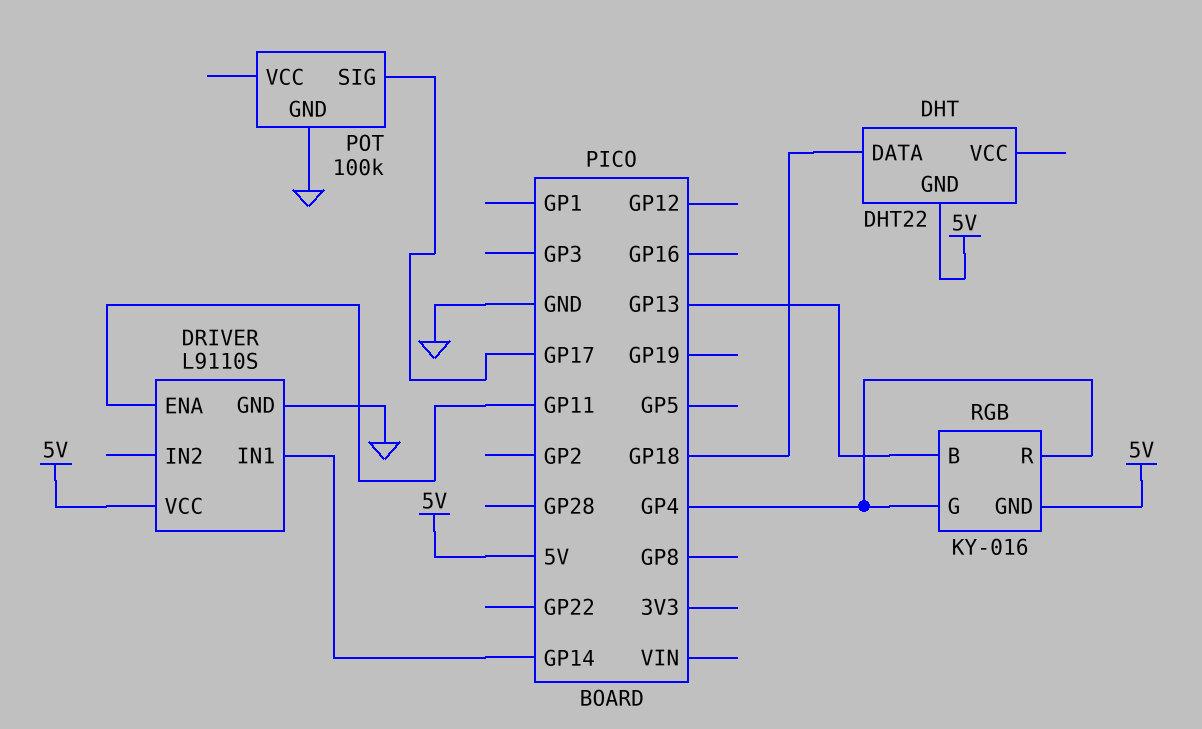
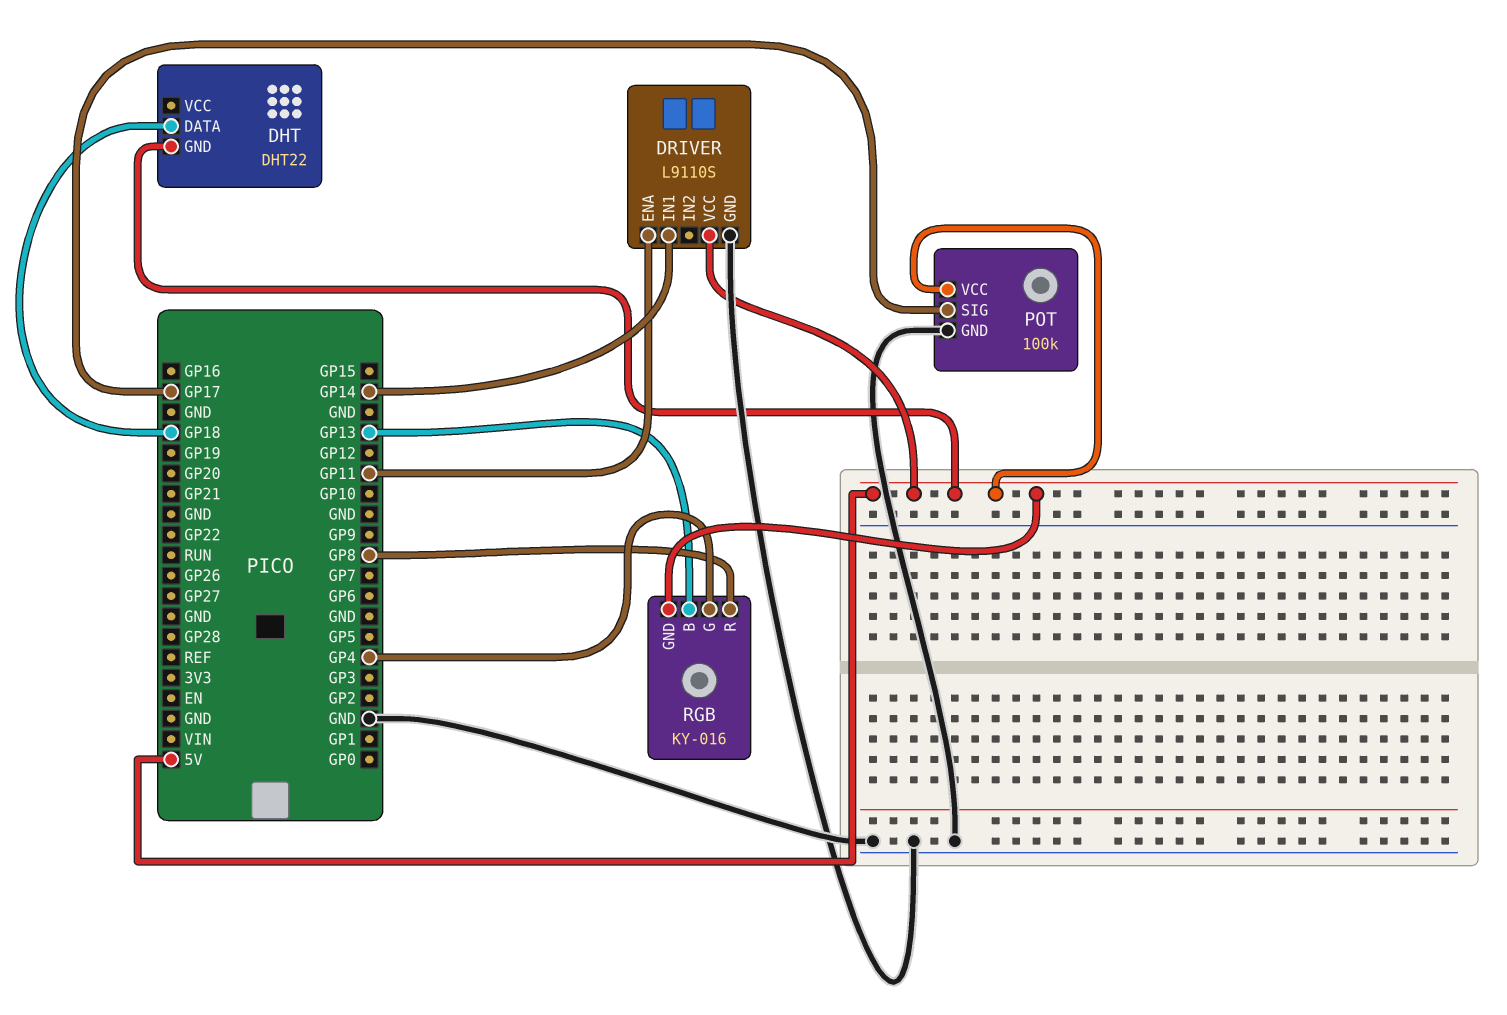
POT pin VCC: none -> 5V
RGB pin R: GP4 -> GP8

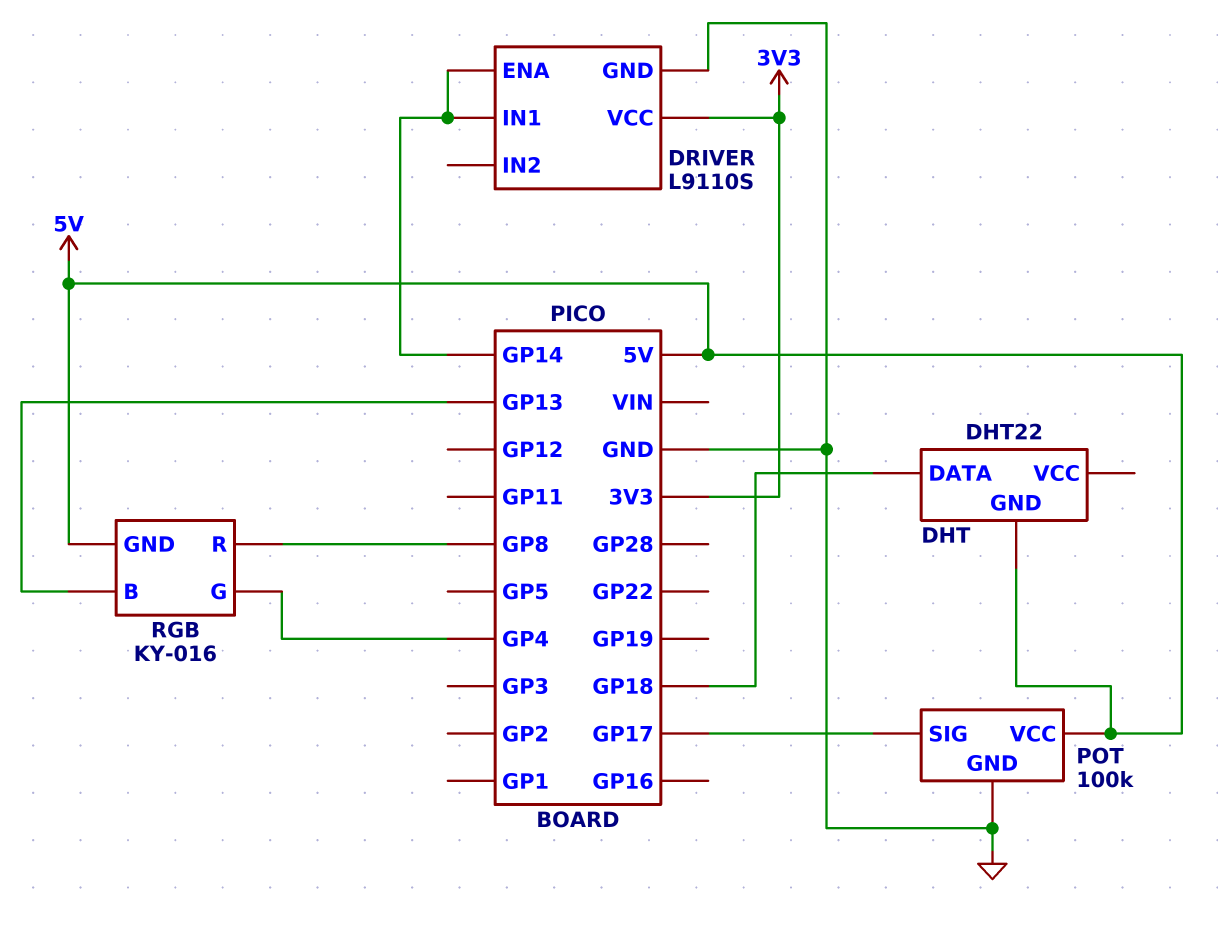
DRIVER pin ENA: GP11 -> GP14
DRIVER pin VCC: 5V -> 3V3

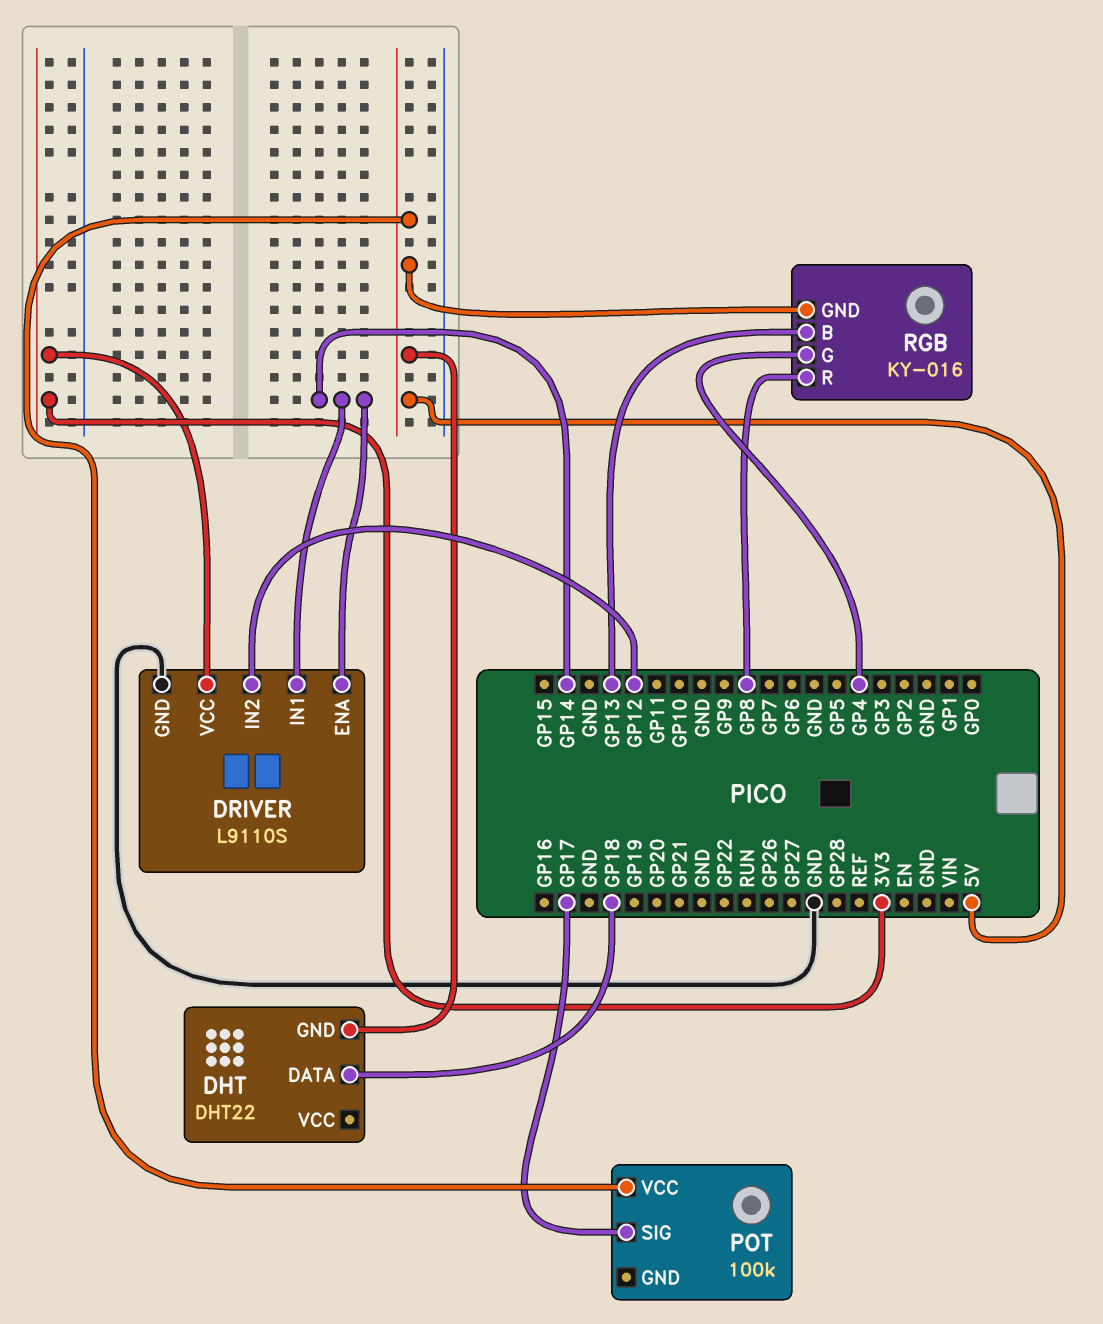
DRIVER pin IN2: none -> GP12
POT pin GND: GND -> none

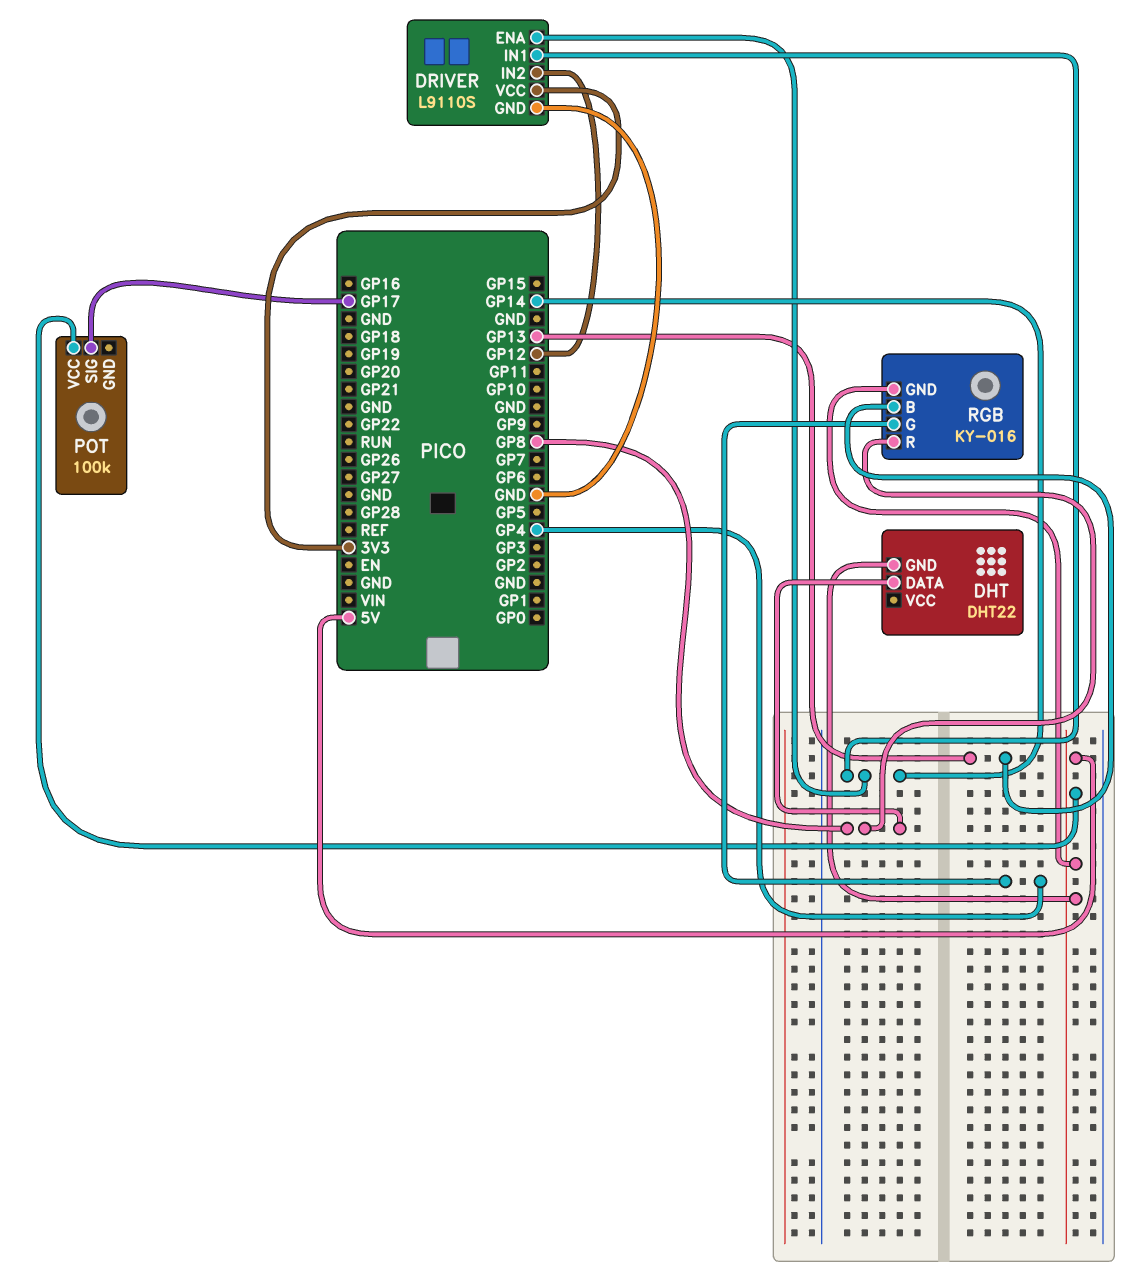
DHT pin DATA: GP18 -> GP8

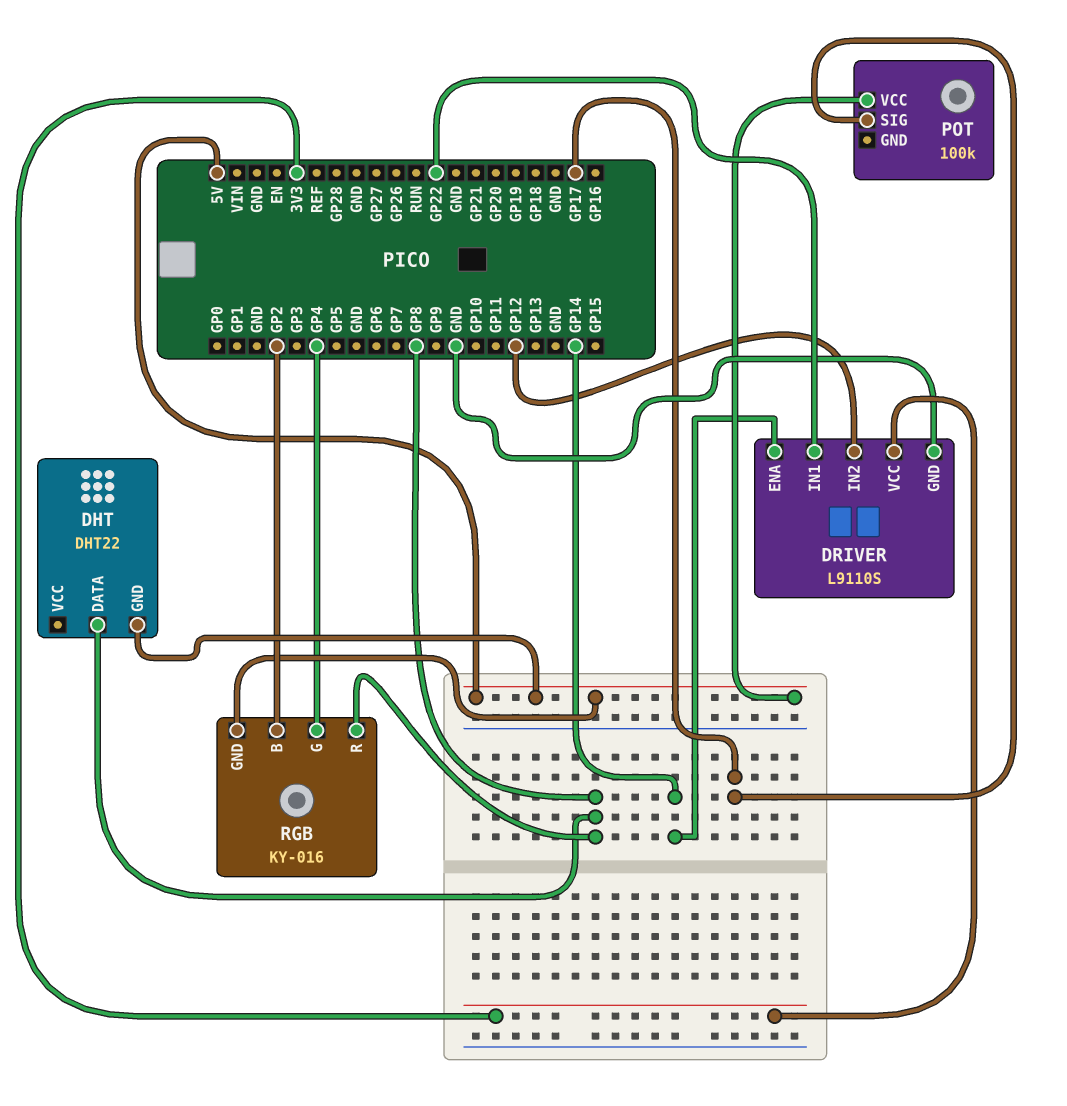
DRIVER pin IN1: GP14 -> GP22
RGB pin B: GP13 -> GP2

